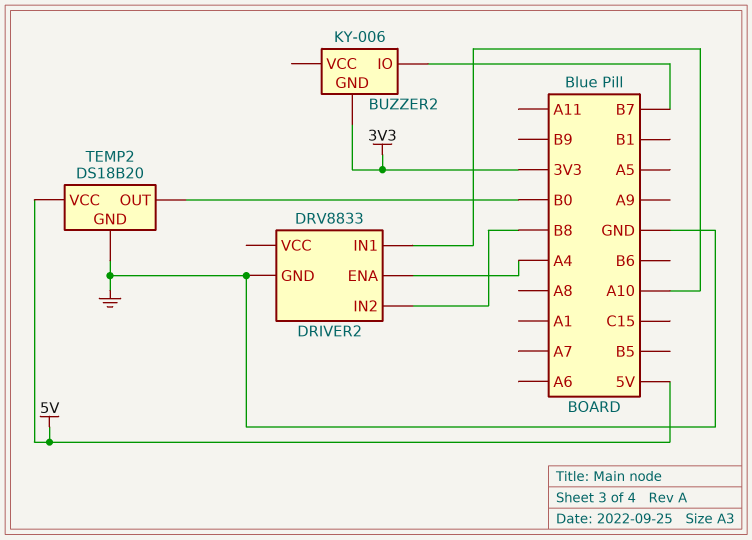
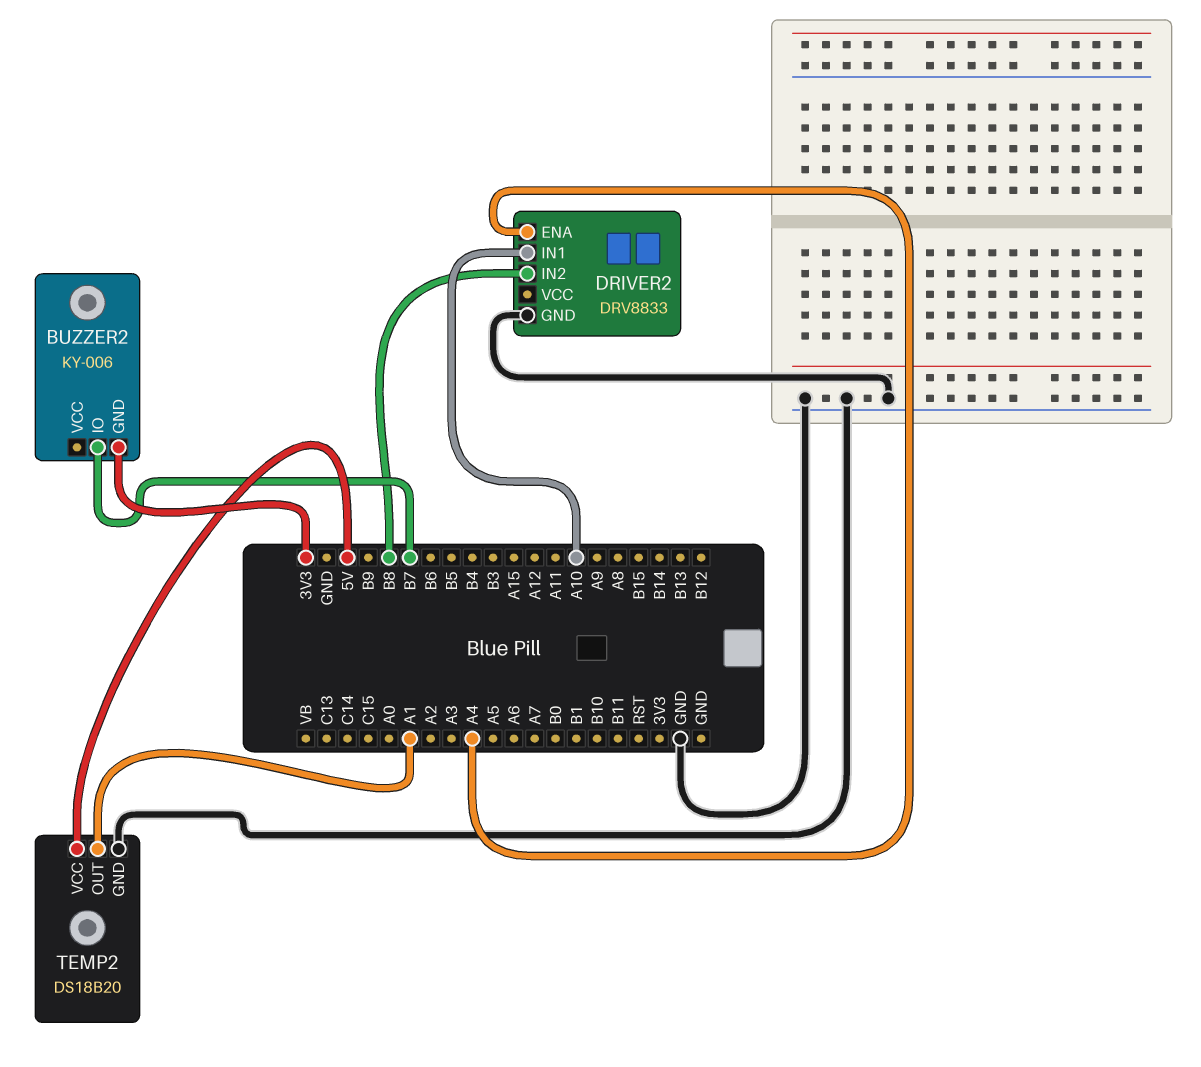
TEMP2 pin OUT: B0 -> A1

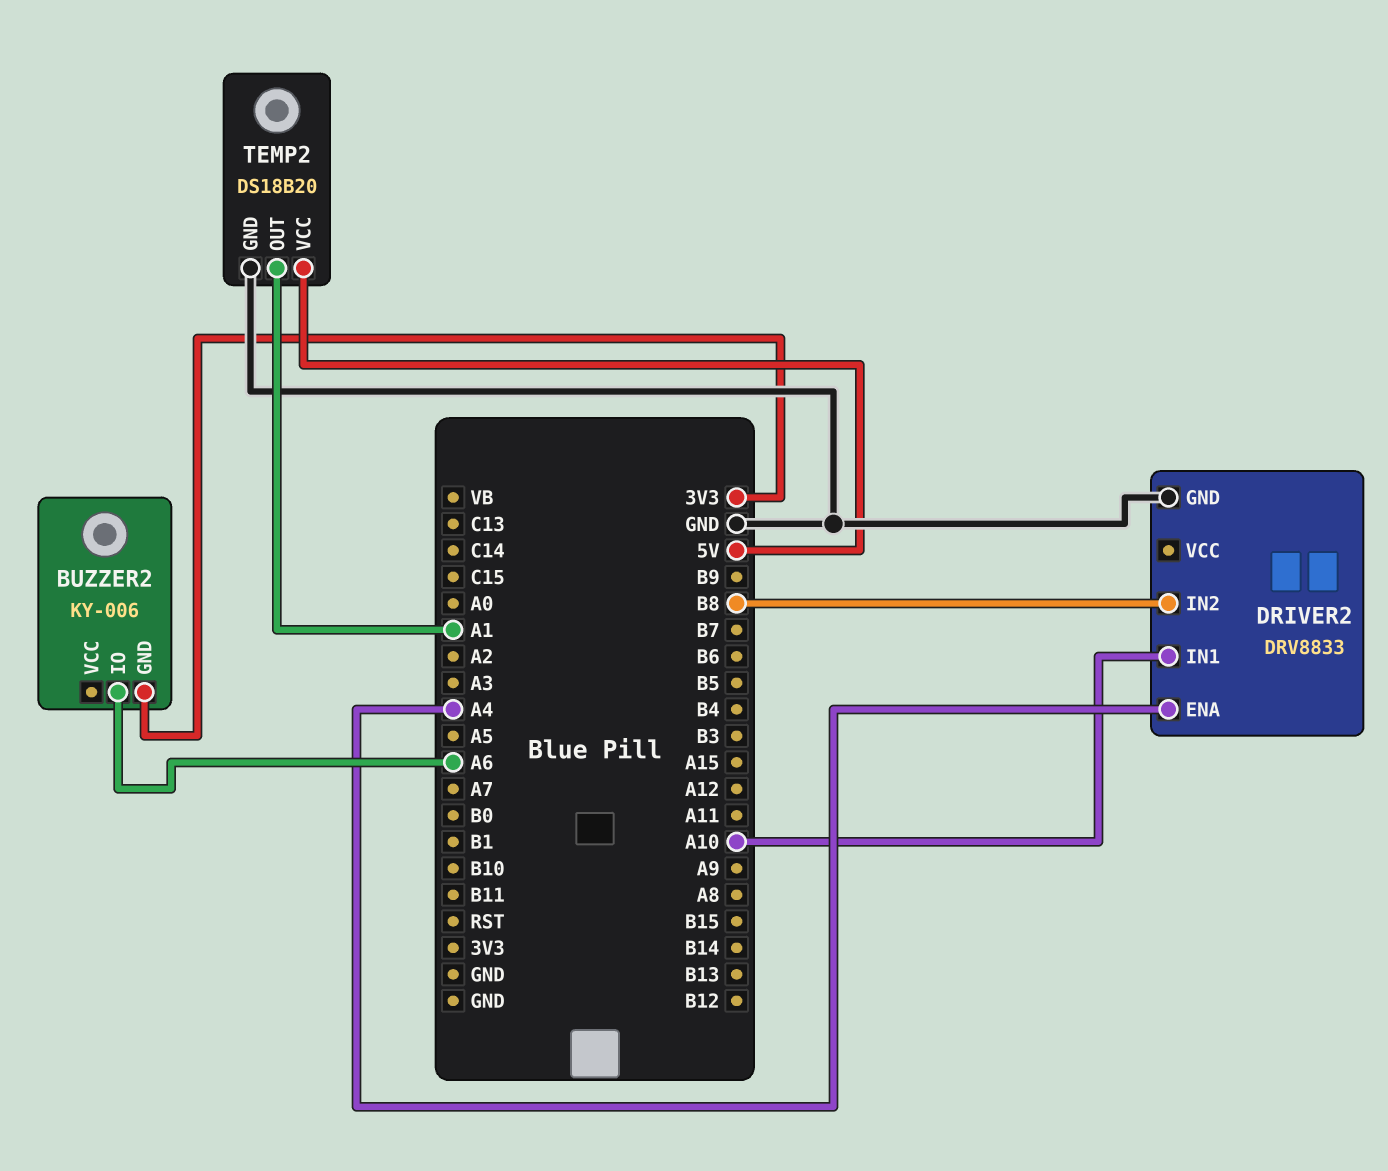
BUZZER2 pin IO: B7 -> A6

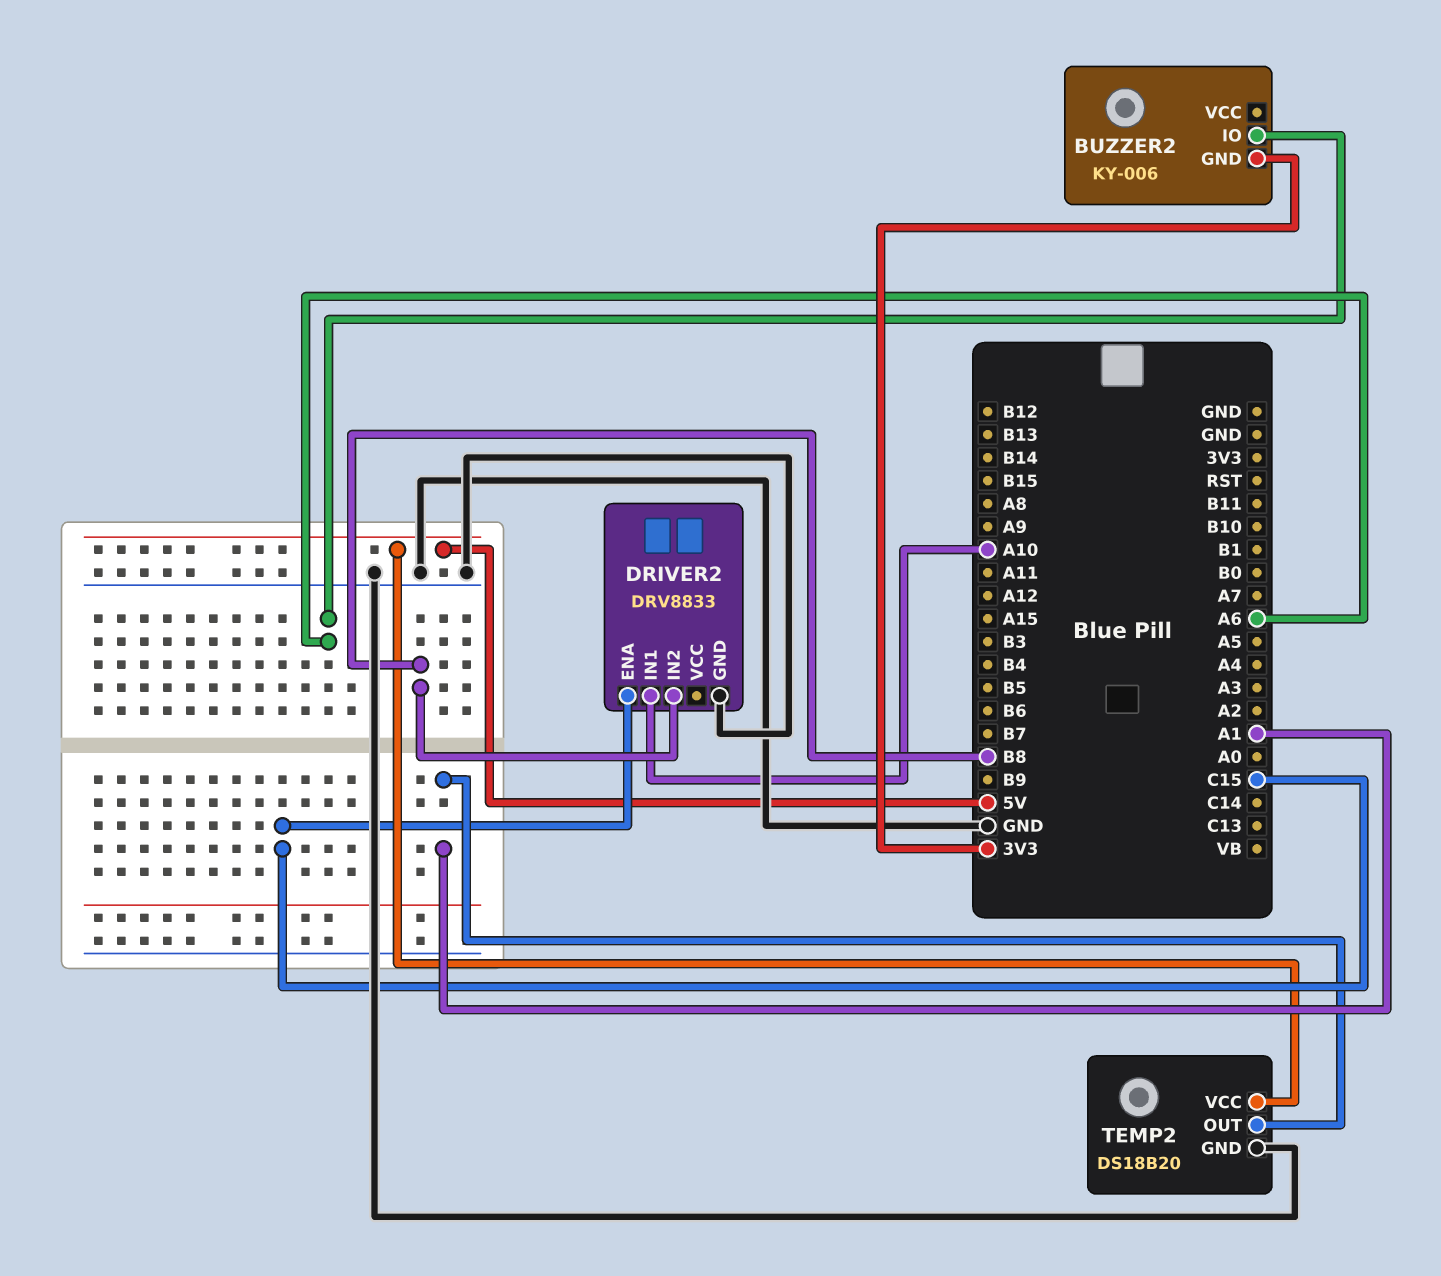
DRIVER2 pin ENA: A4 -> C15

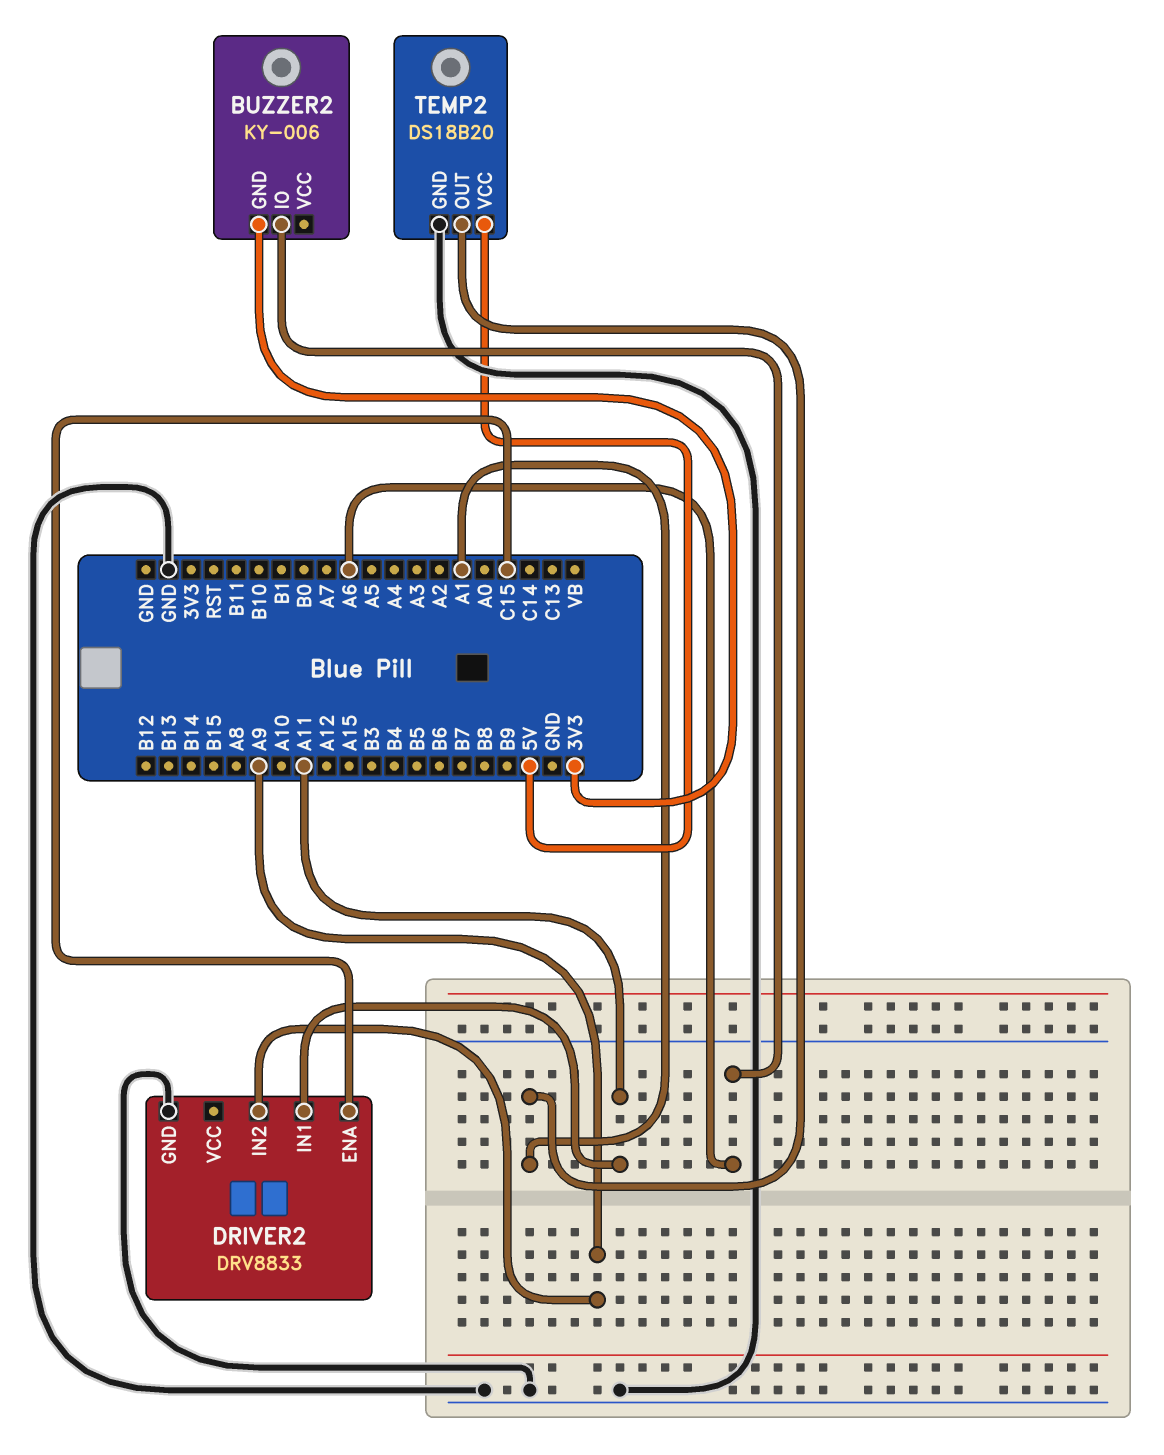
DRIVER2 pin IN1: A10 -> A11
DRIVER2 pin IN2: B8 -> A9

